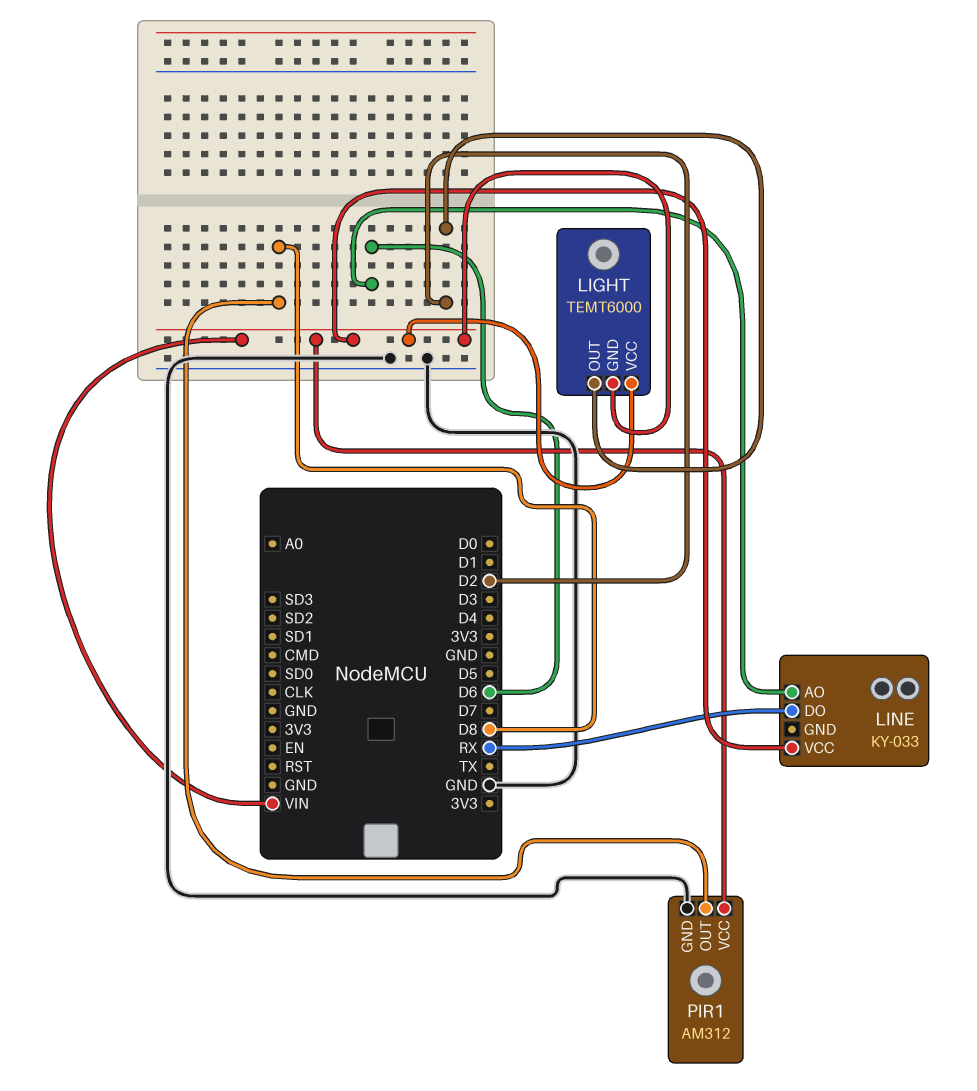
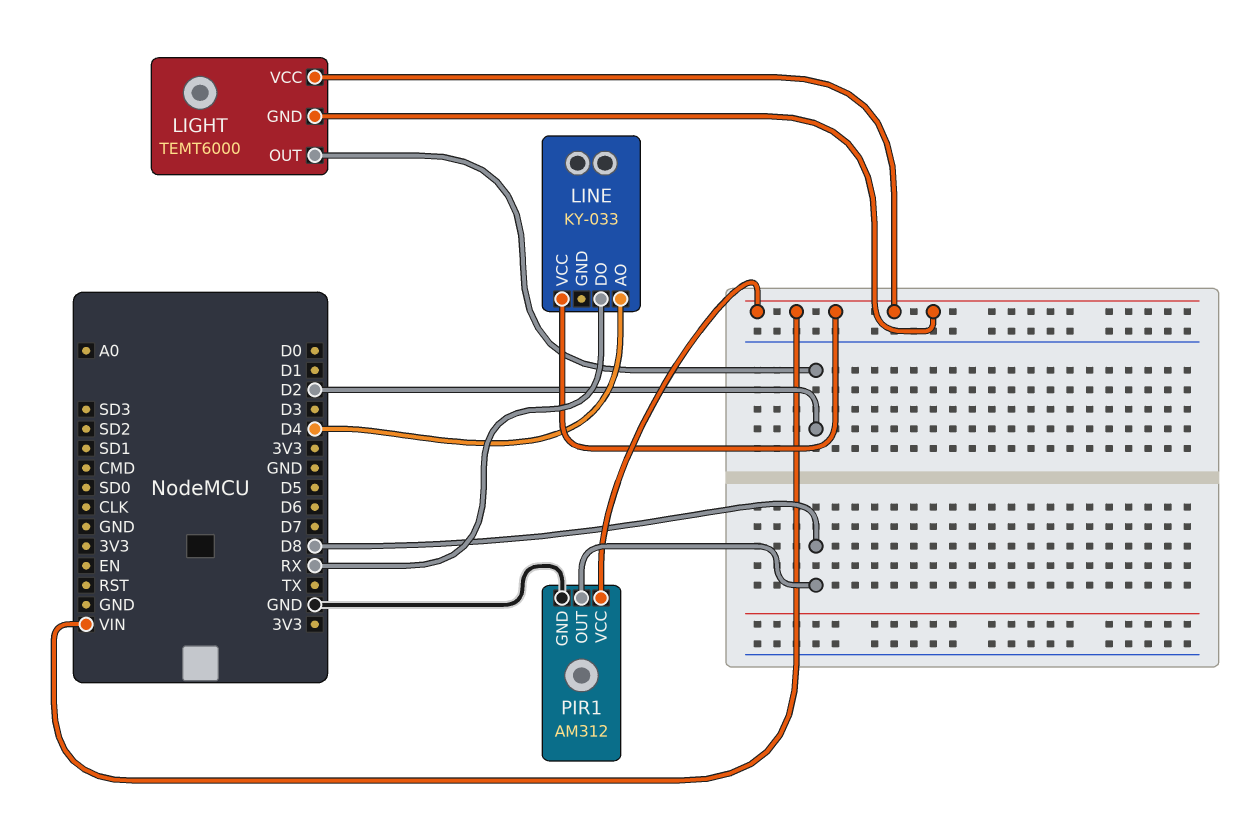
LINE pin AO: D6 -> D4

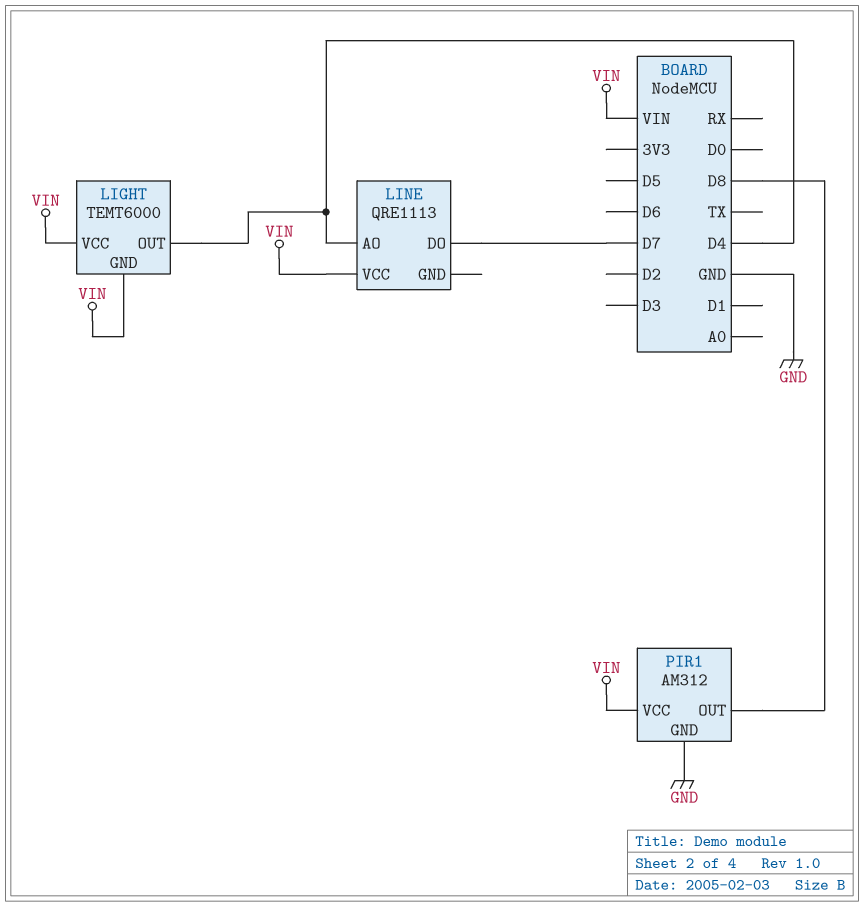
LIGHT pin OUT: D2 -> D4
LINE: KY-033 -> QRE1113
LINE pin DO: RX -> D7

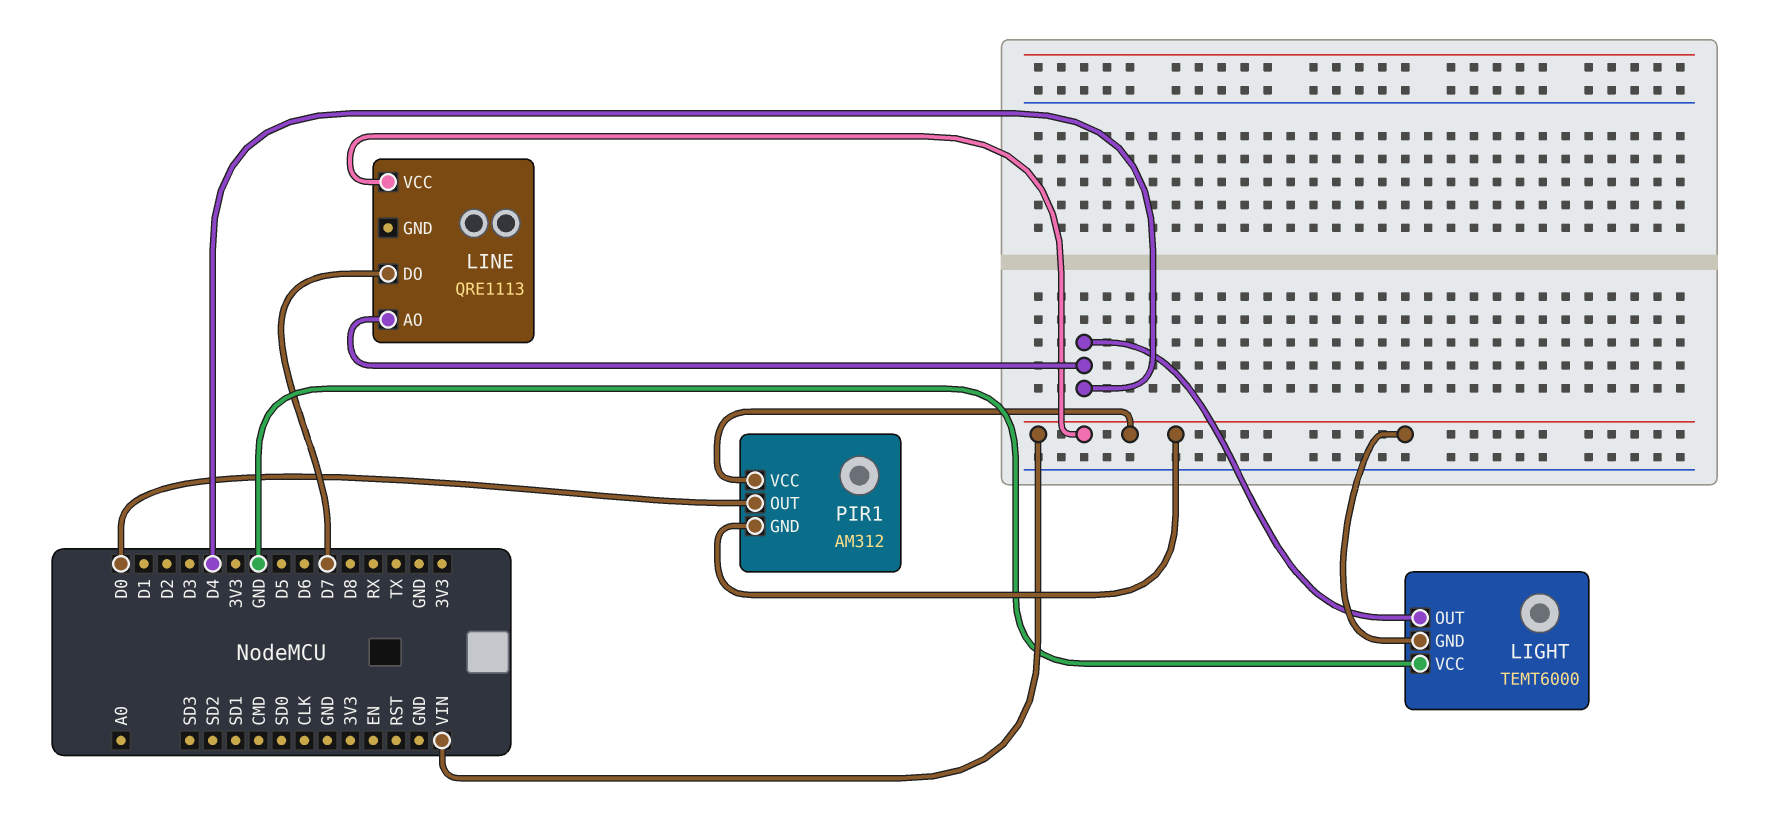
LIGHT pin VCC: VIN -> GND
PIR1 pin GND: GND -> VIN
PIR1 pin OUT: D8 -> D0

